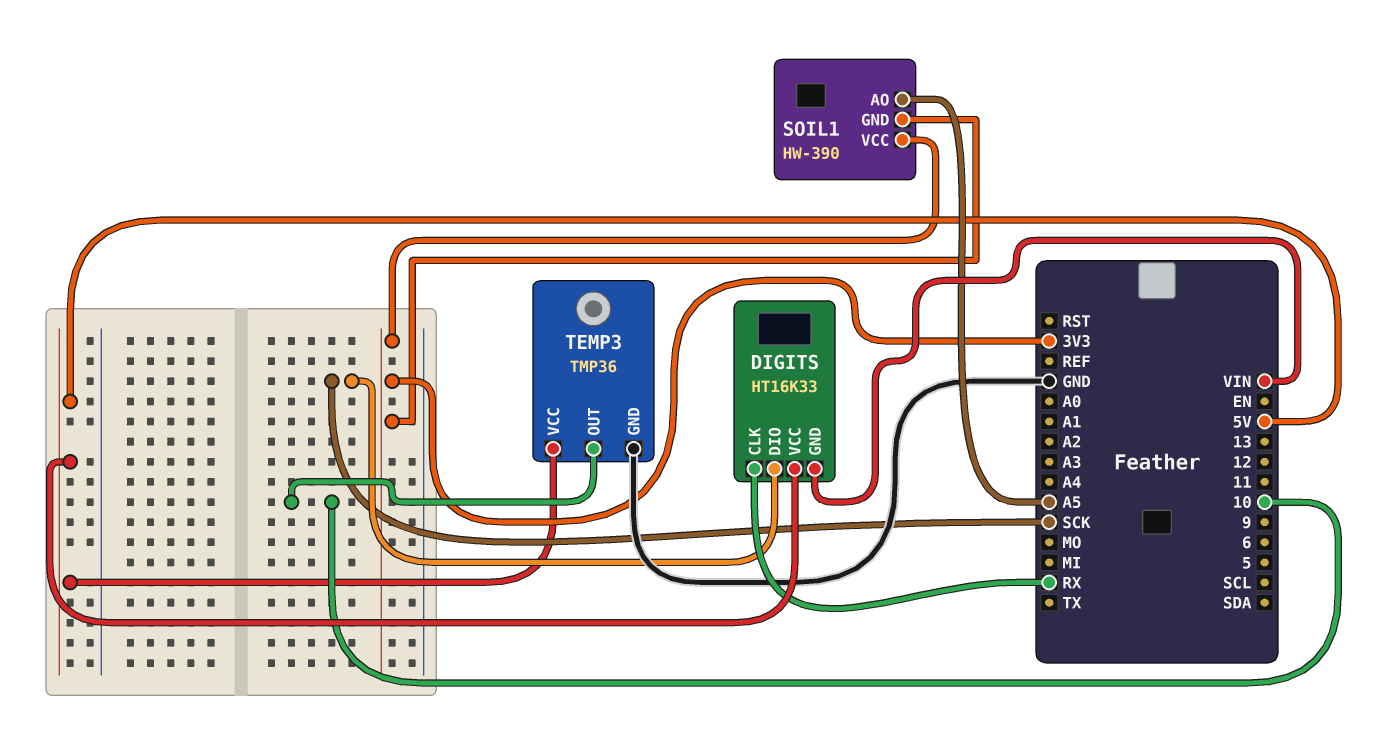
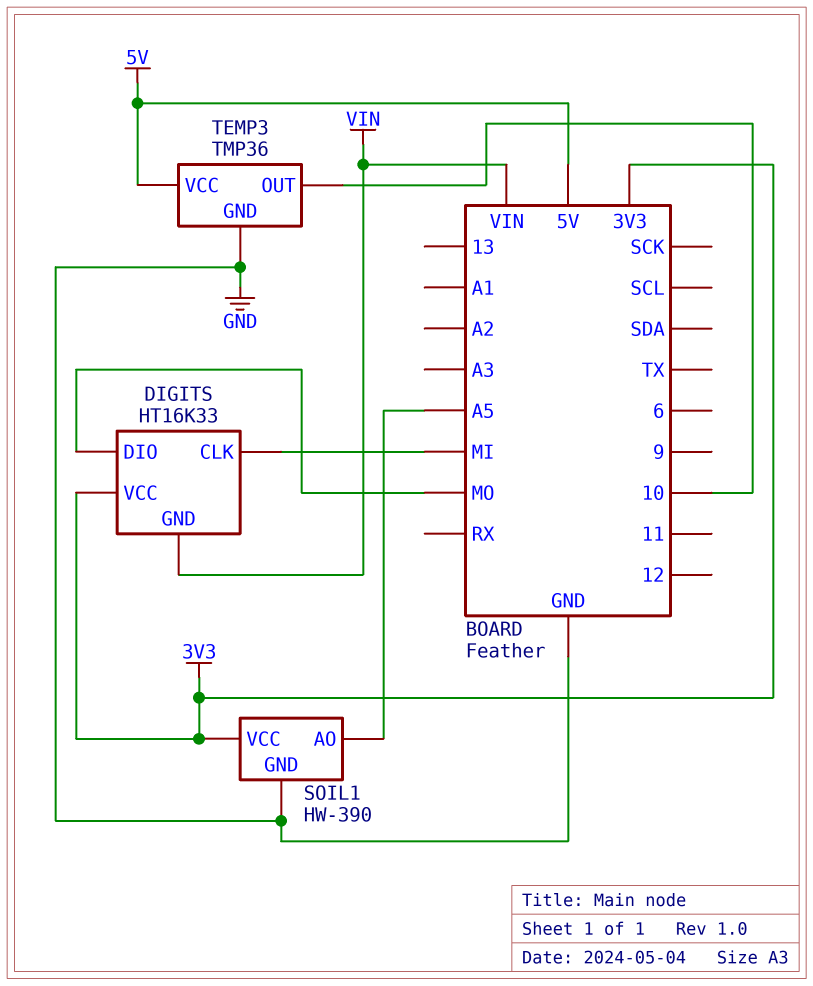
DIGITS pin CLK: RX -> MI
DIGITS pin DIO: SCK -> MO
DIGITS pin VCC: 5V -> 3V3
SOIL1 pin GND: 3V3 -> GND

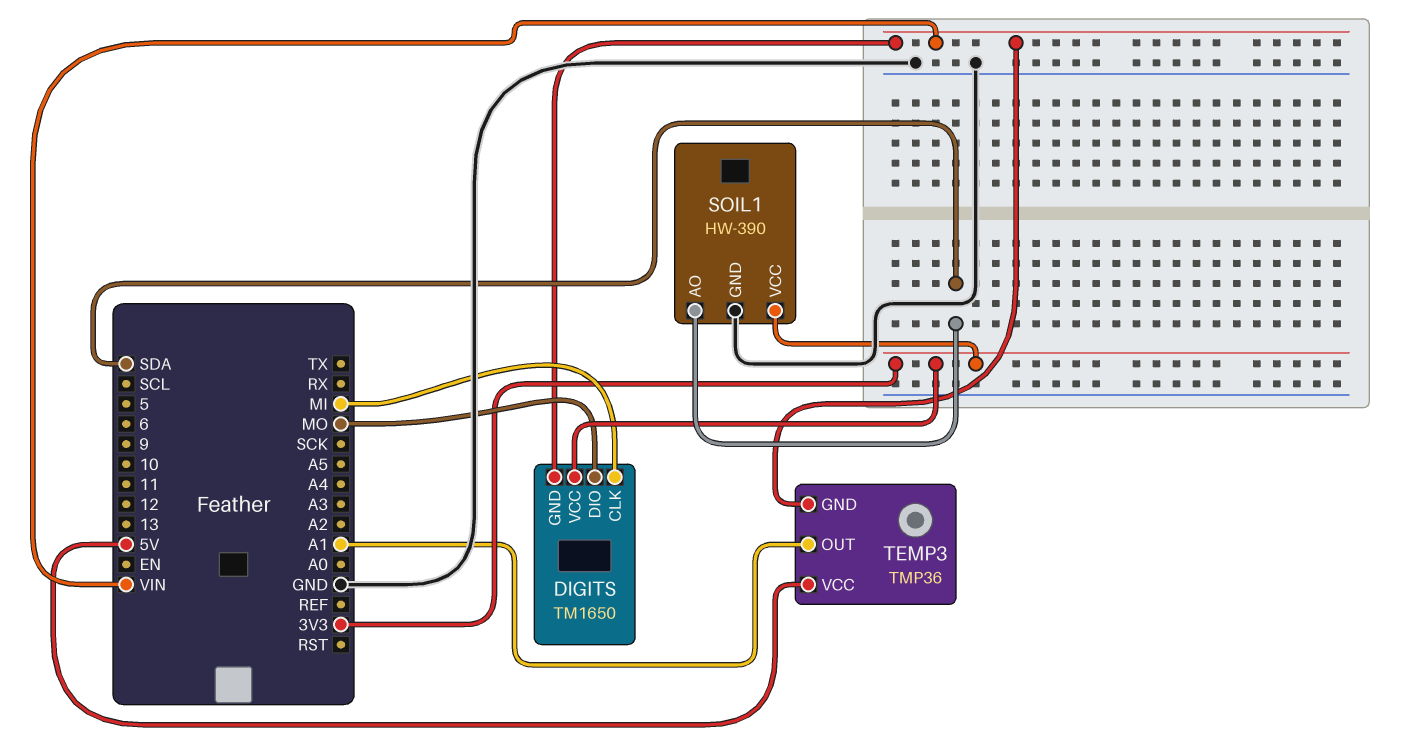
DIGITS: HT16K33 -> TM1650
SOIL1 pin AO: A5 -> SDA
TEMP3 pin GND: GND -> VIN
TEMP3 pin OUT: 10 -> A1

